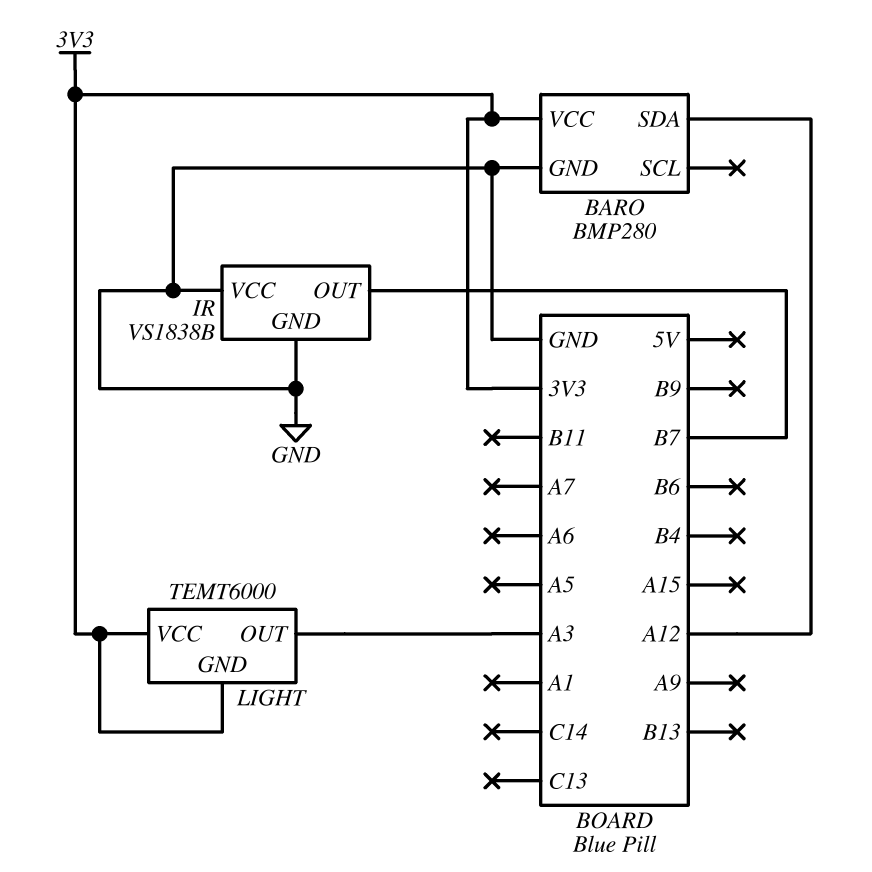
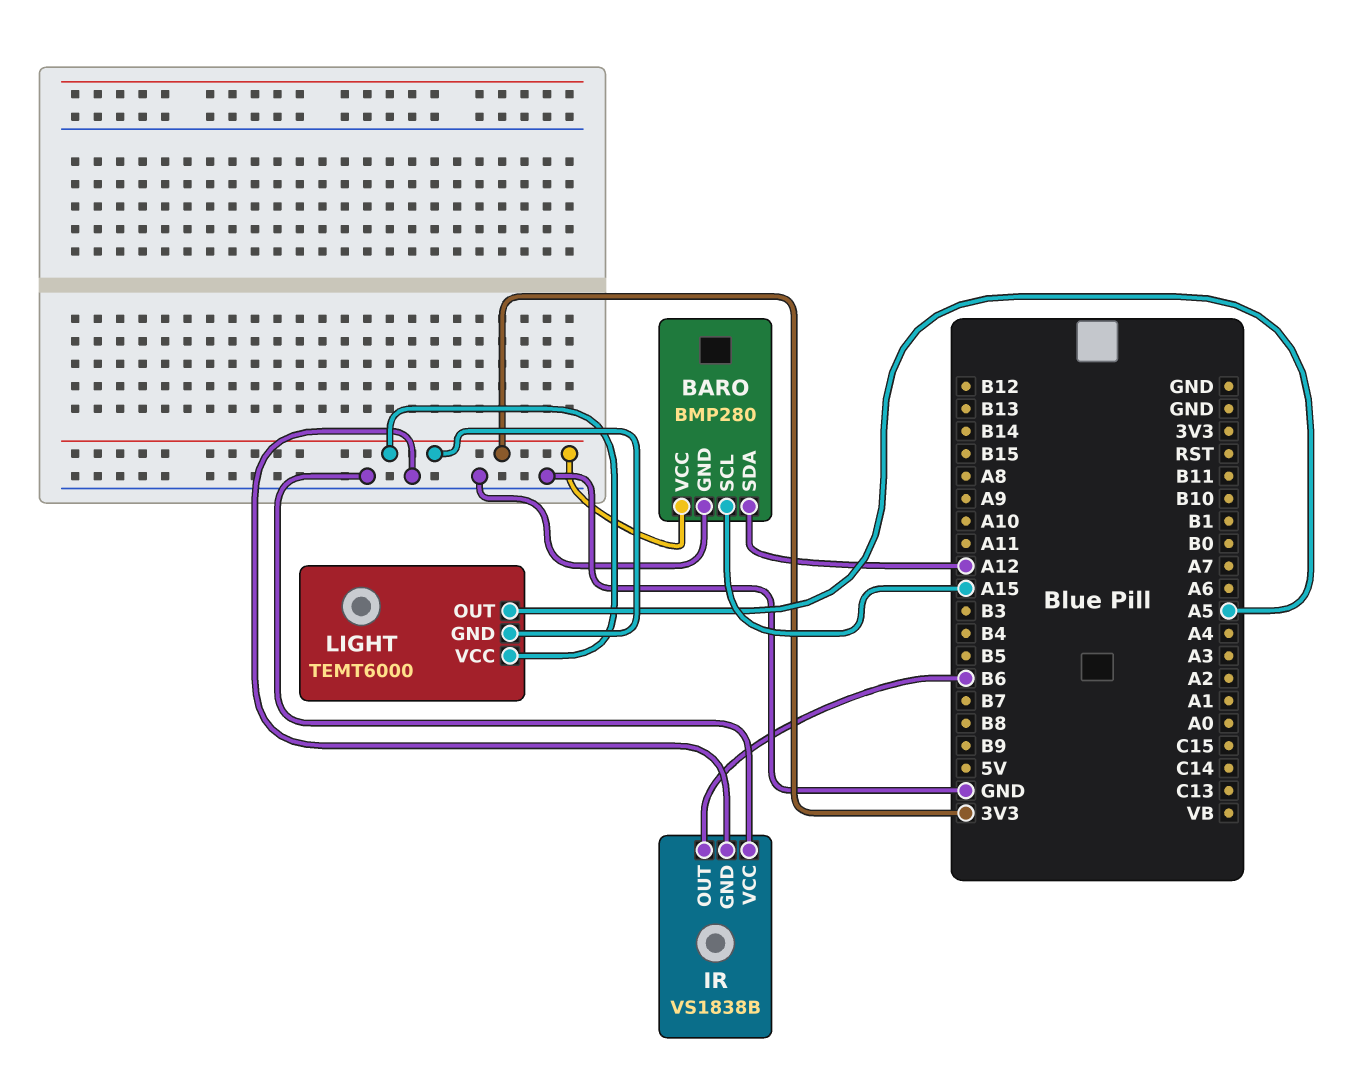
BARO pin SCL: none -> A15
IR pin OUT: B7 -> B6
LIGHT pin OUT: A3 -> A5

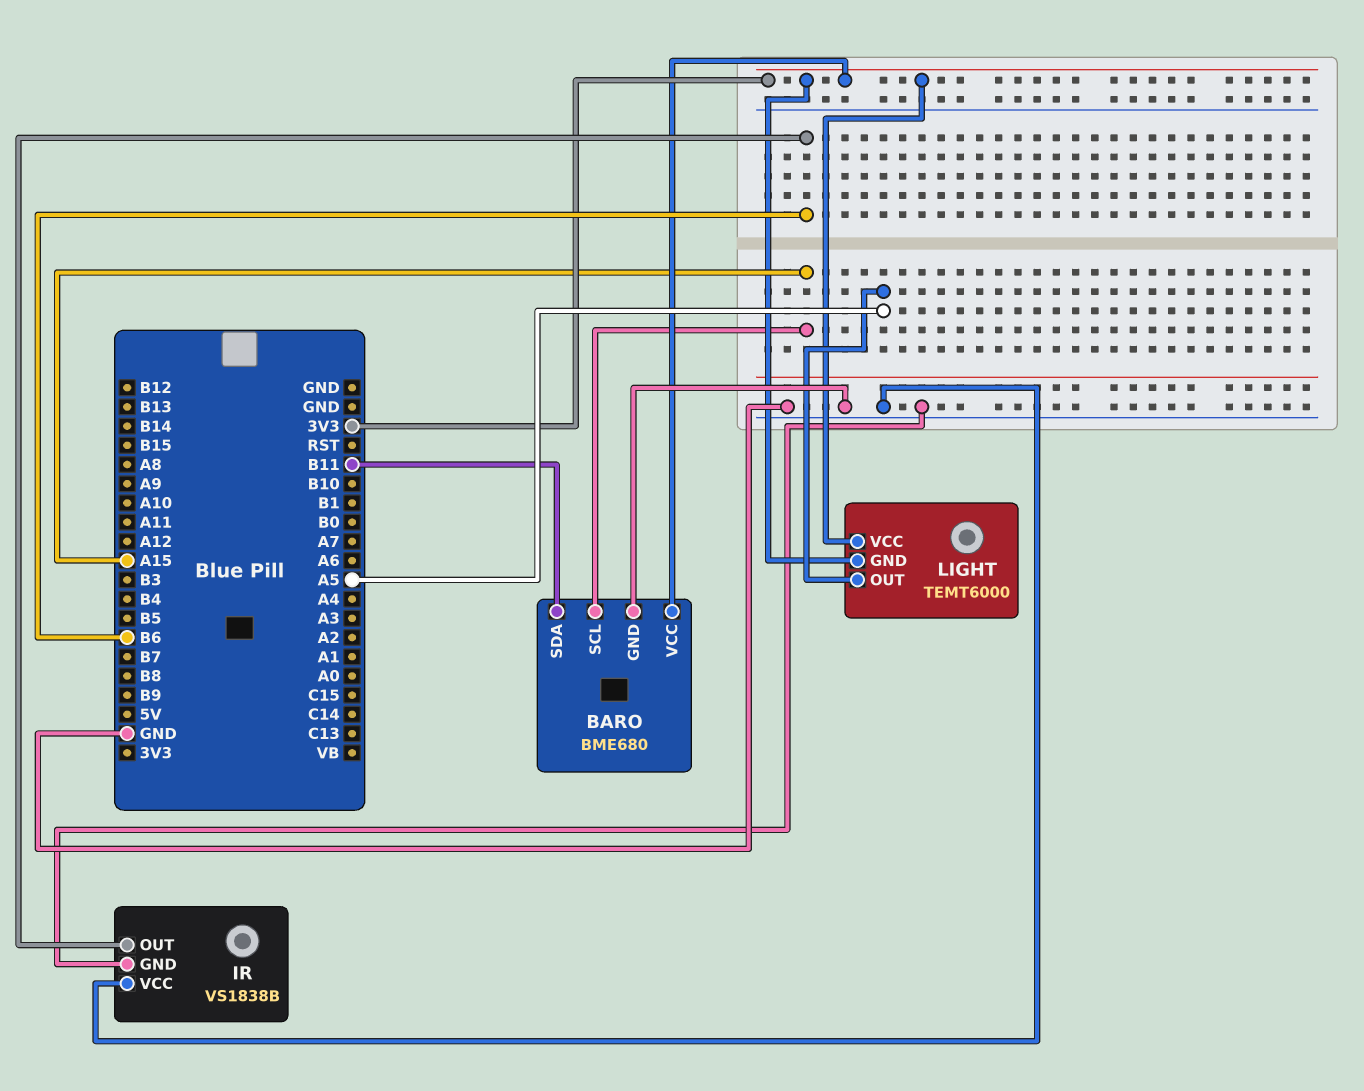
BARO: BMP280 -> BME680
BARO pin SDA: A12 -> B11

